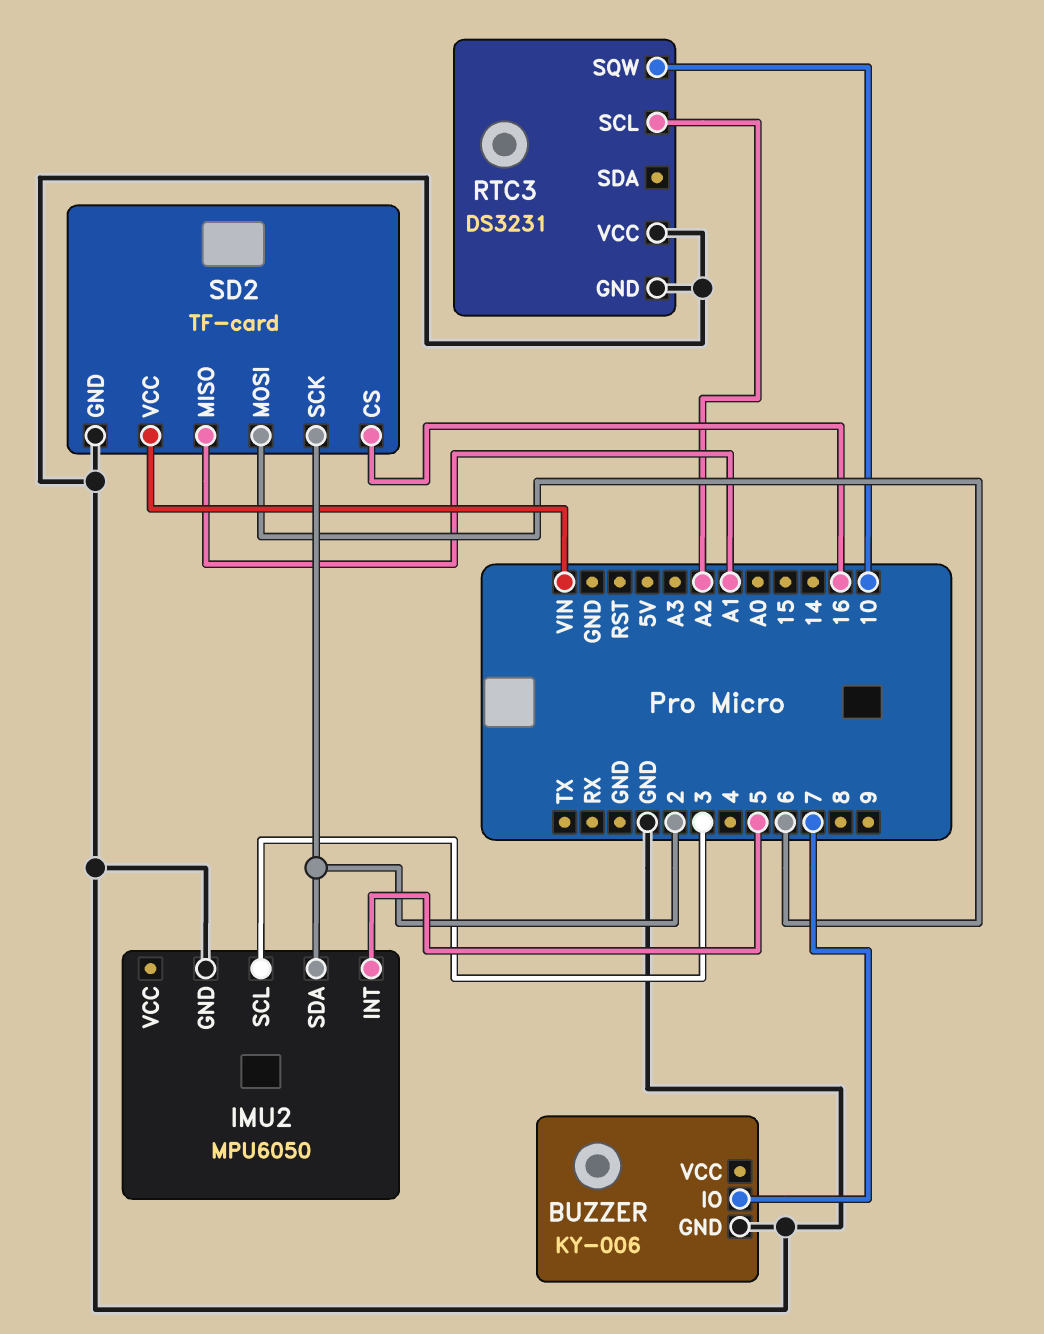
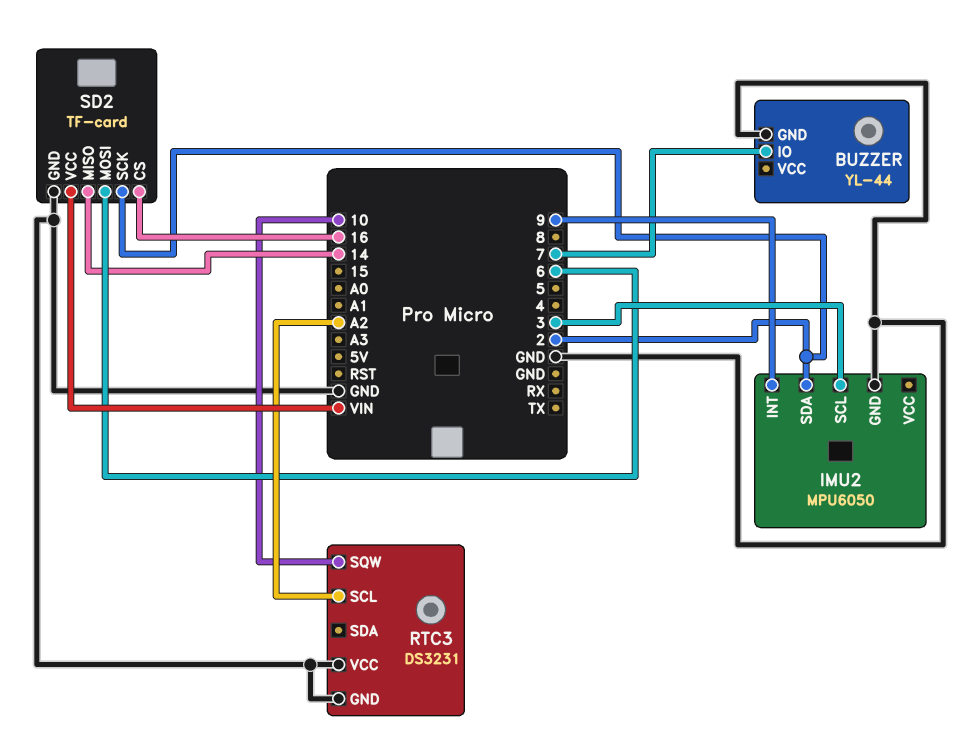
BUZZER: KY-006 -> YL-44
IMU2 pin INT: 5 -> 9
SD2 pin MISO: A1 -> 14

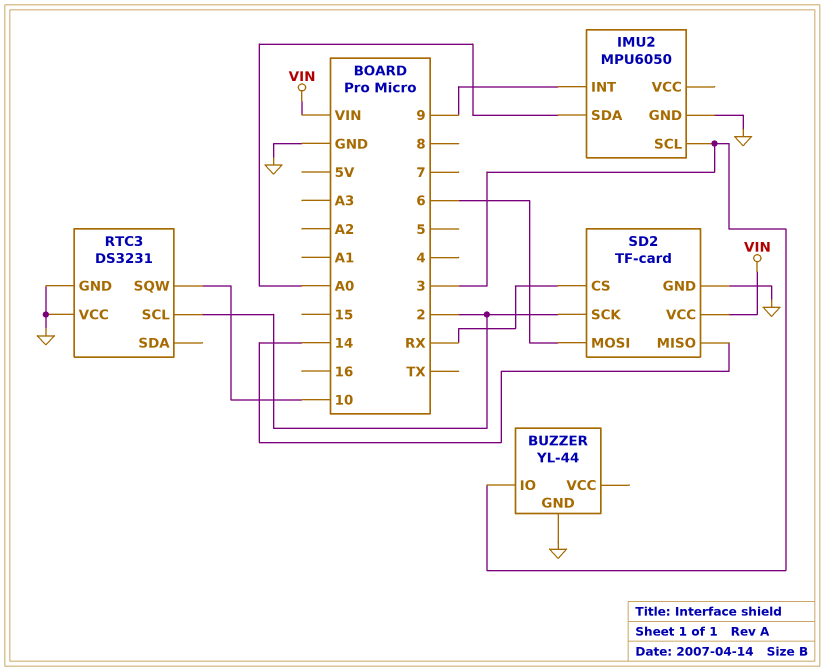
BUZZER pin IO: 7 -> 3
IMU2 pin SDA: 2 -> A0
RTC3 pin SCL: A2 -> 2
SD2 pin CS: 16 -> RX

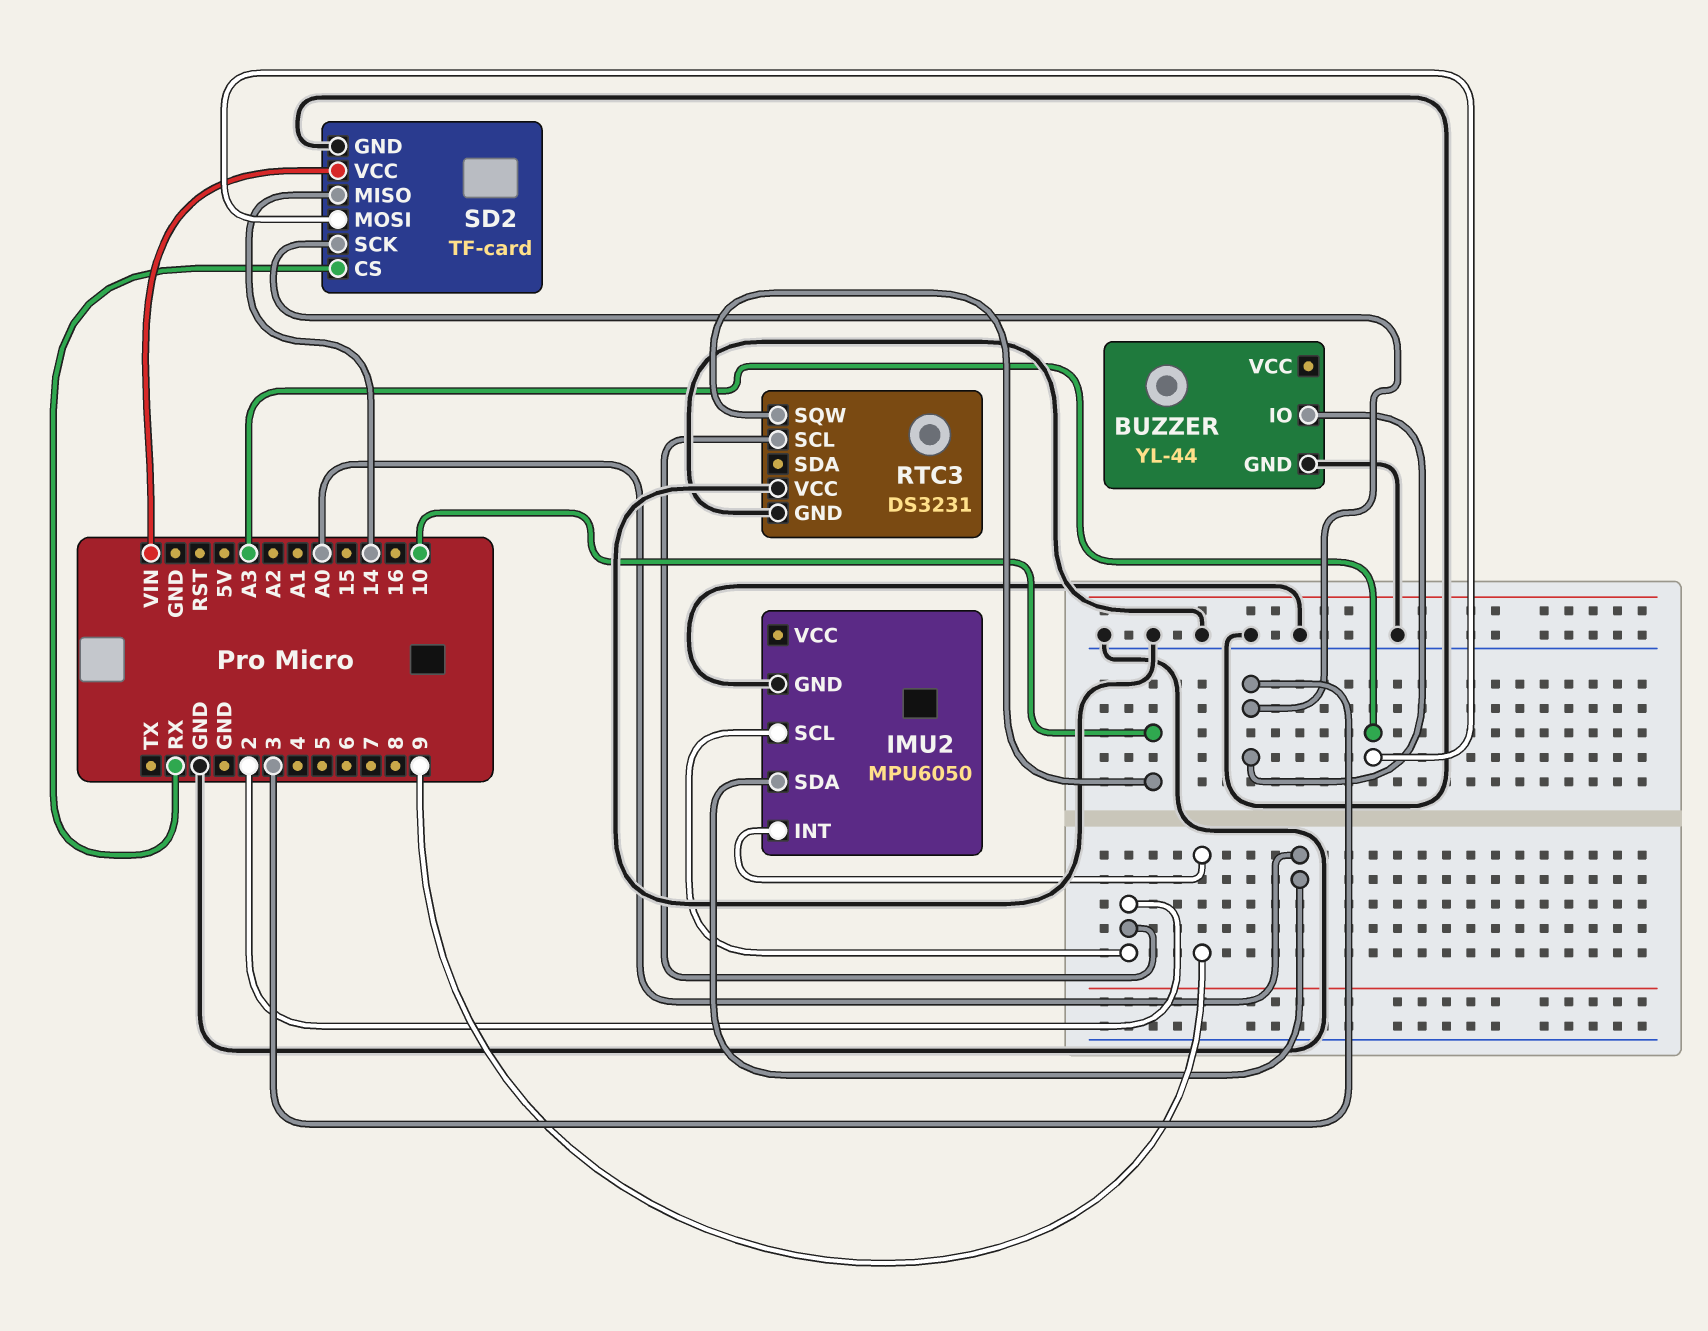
IMU2 pin SCL: 3 -> 2
SD2 pin MOSI: 6 -> A3
SD2 pin SCK: 2 -> 3

